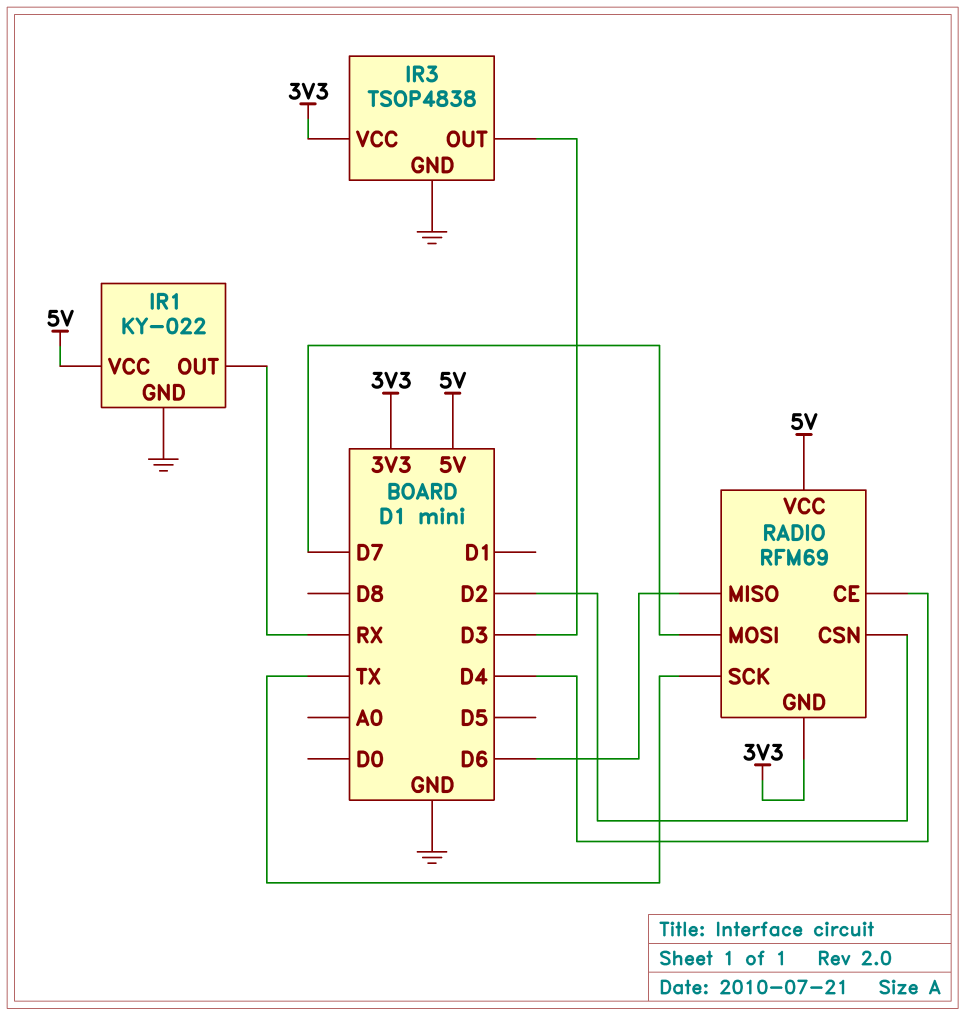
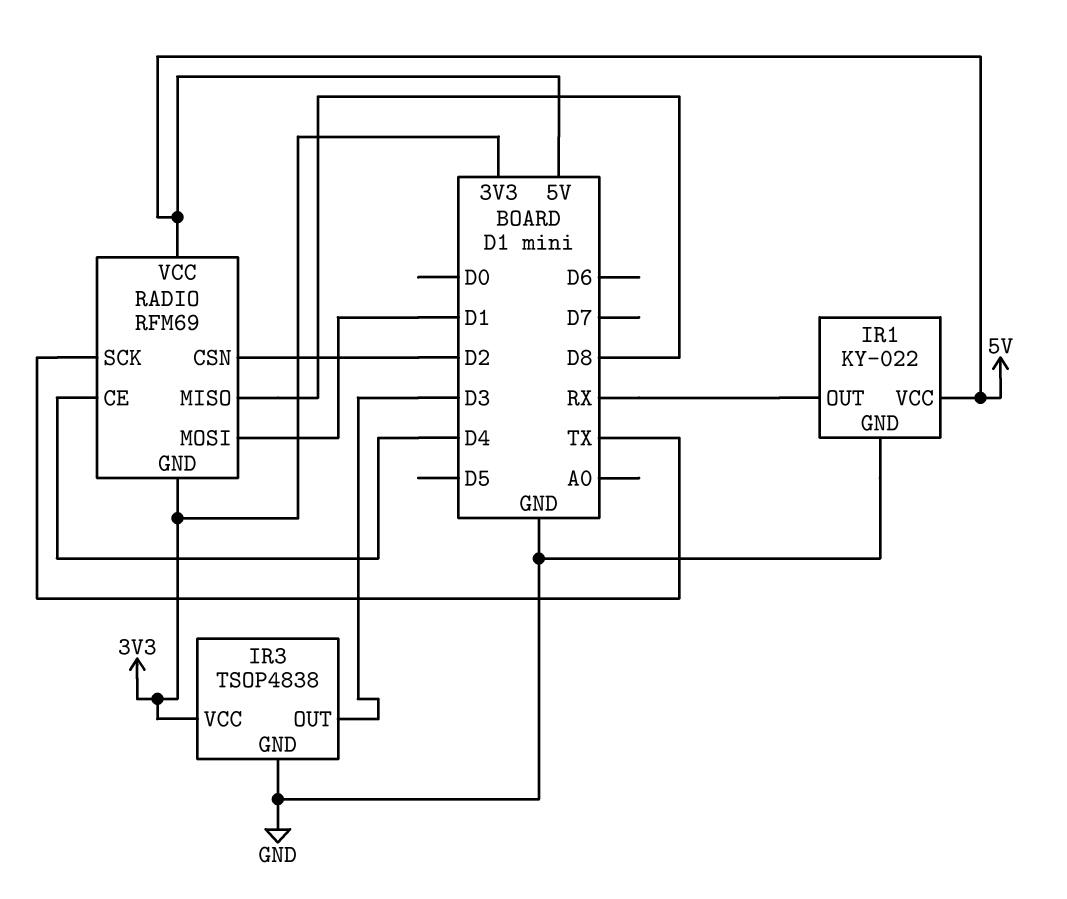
RADIO pin MISO: D6 -> D8
RADIO pin MOSI: D7 -> D1

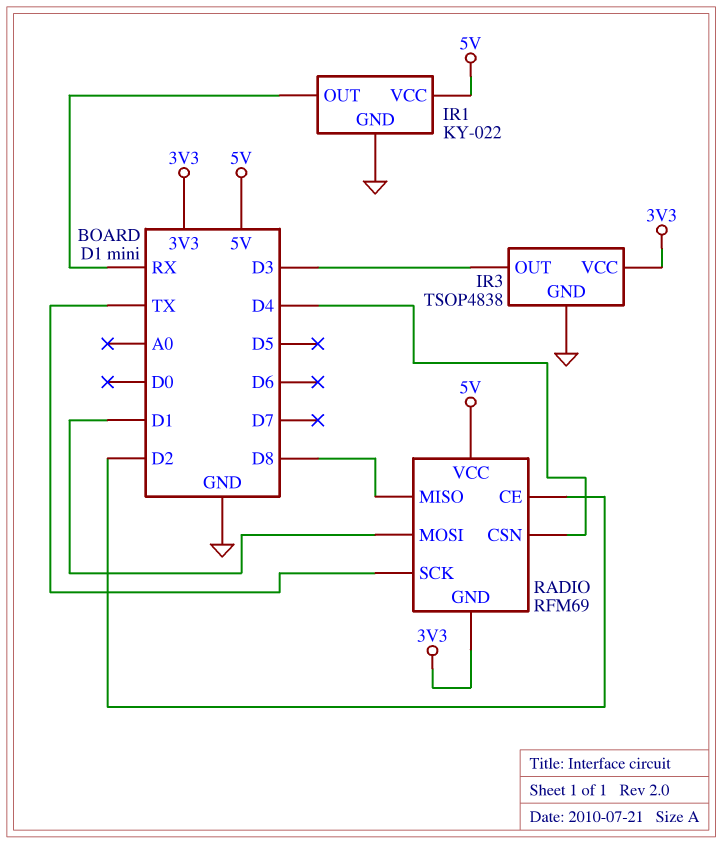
RADIO pin CE: D4 -> D2
RADIO pin CSN: D2 -> D4

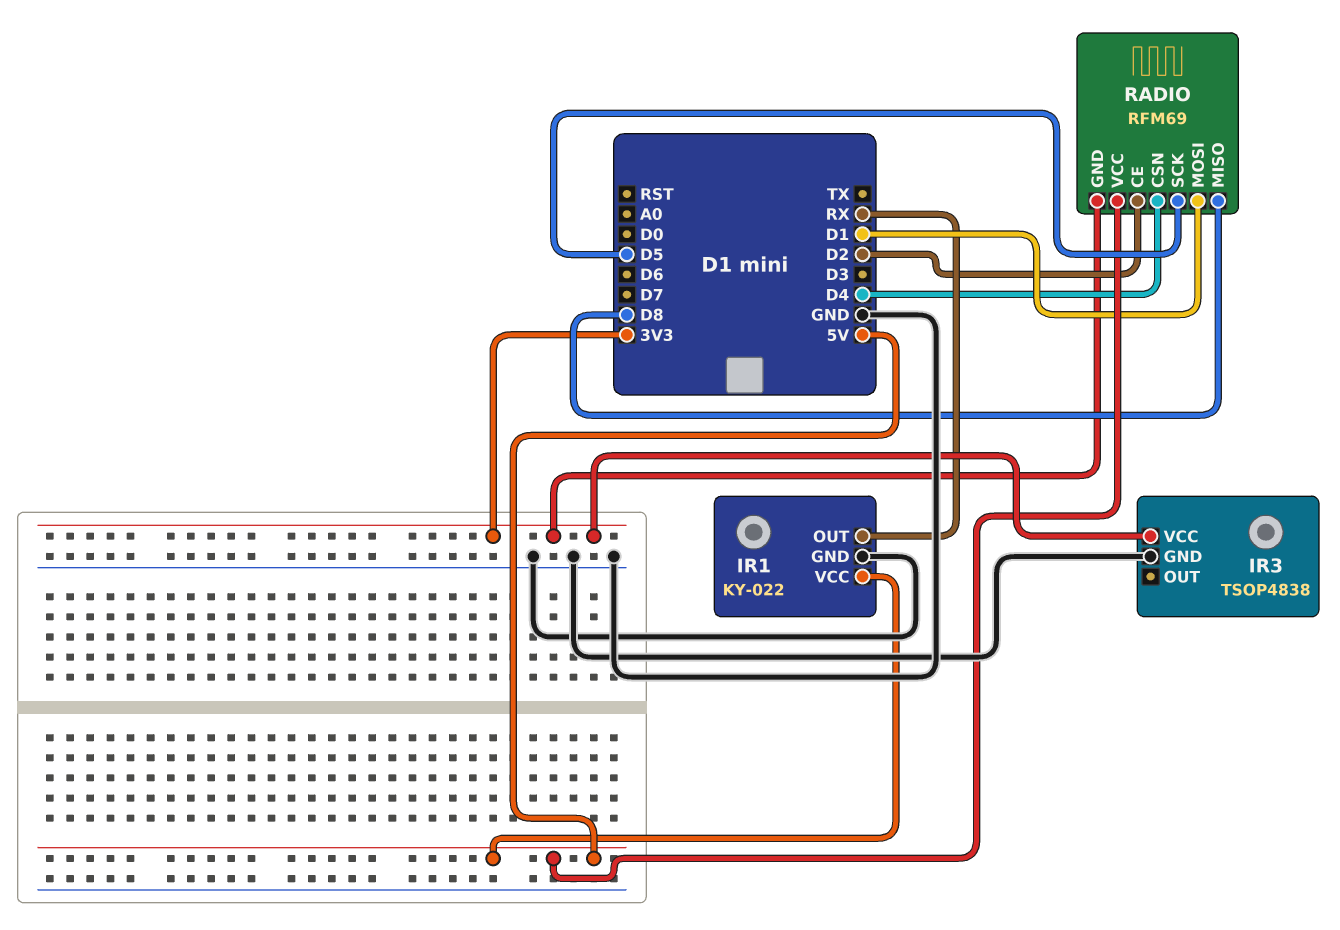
IR3 pin OUT: D3 -> none
RADIO pin SCK: TX -> D5

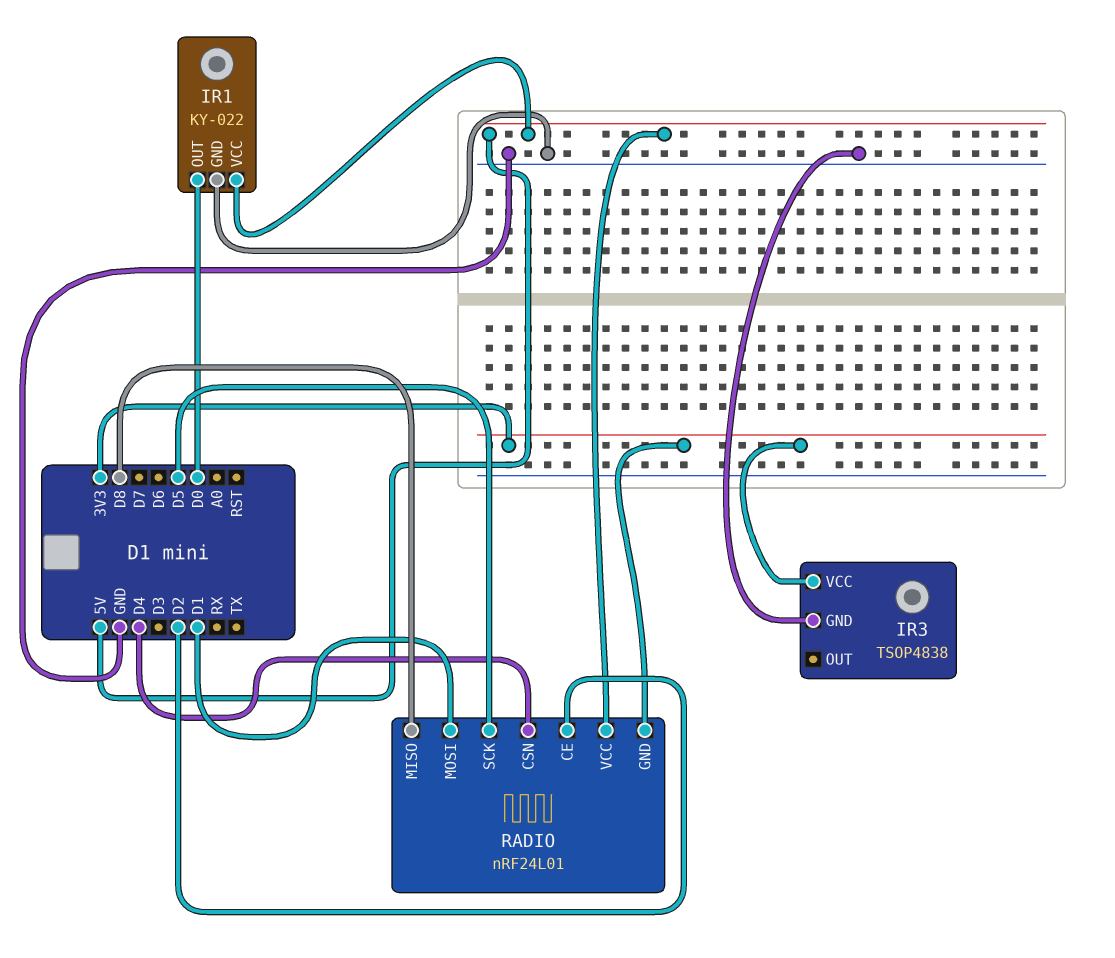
IR1 pin OUT: RX -> D0
RADIO: RFM69 -> nRF24L01

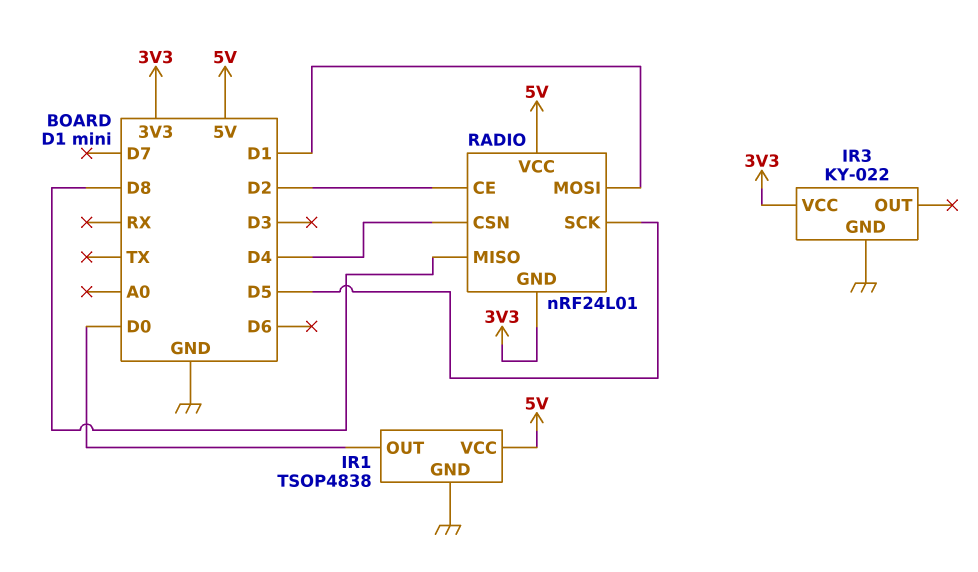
IR1: KY-022 -> TSOP4838
IR3: TSOP4838 -> KY-022

